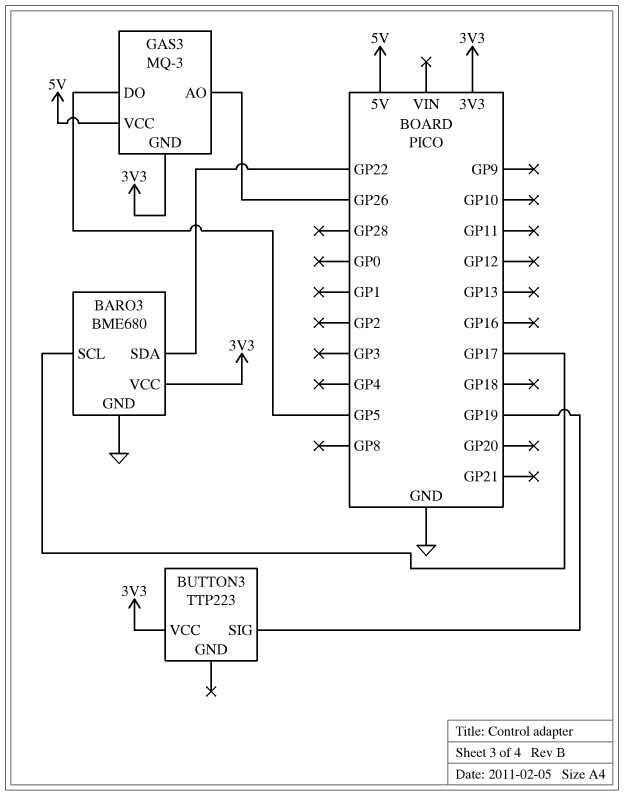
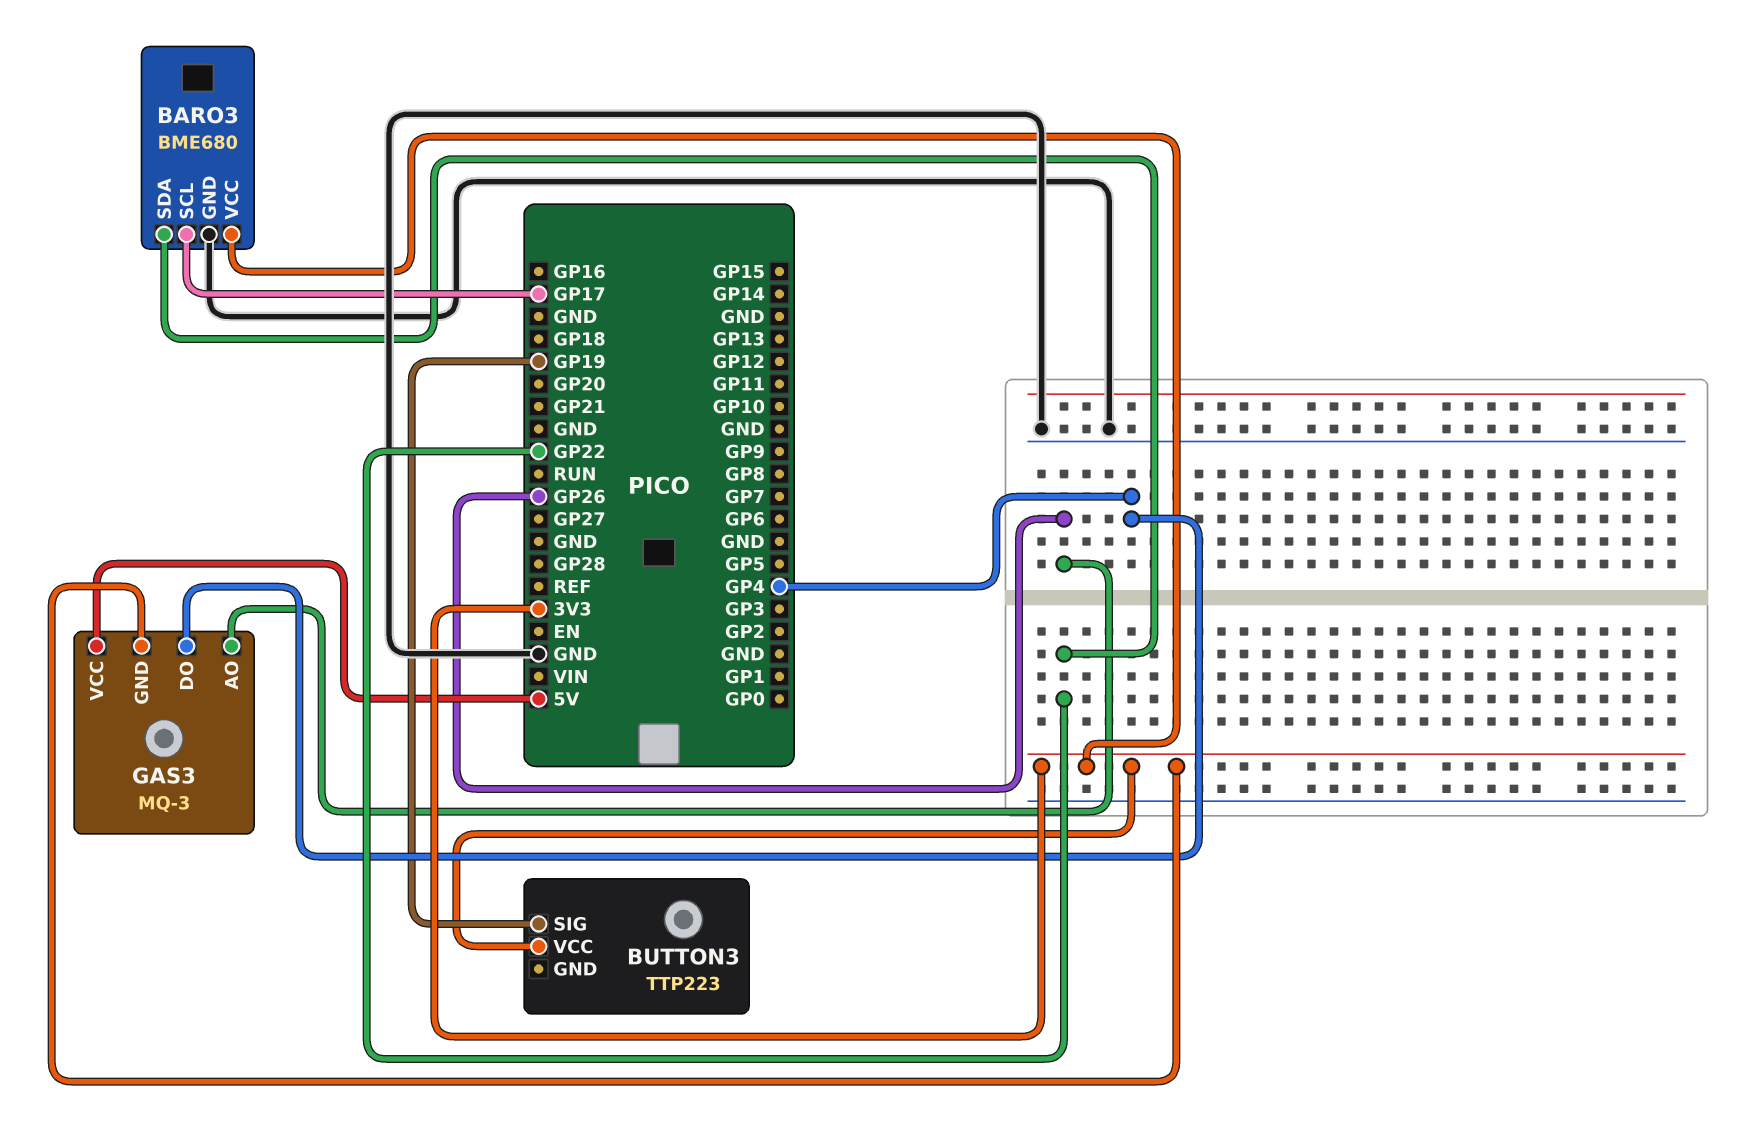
GAS3 pin DO: GP5 -> GP4

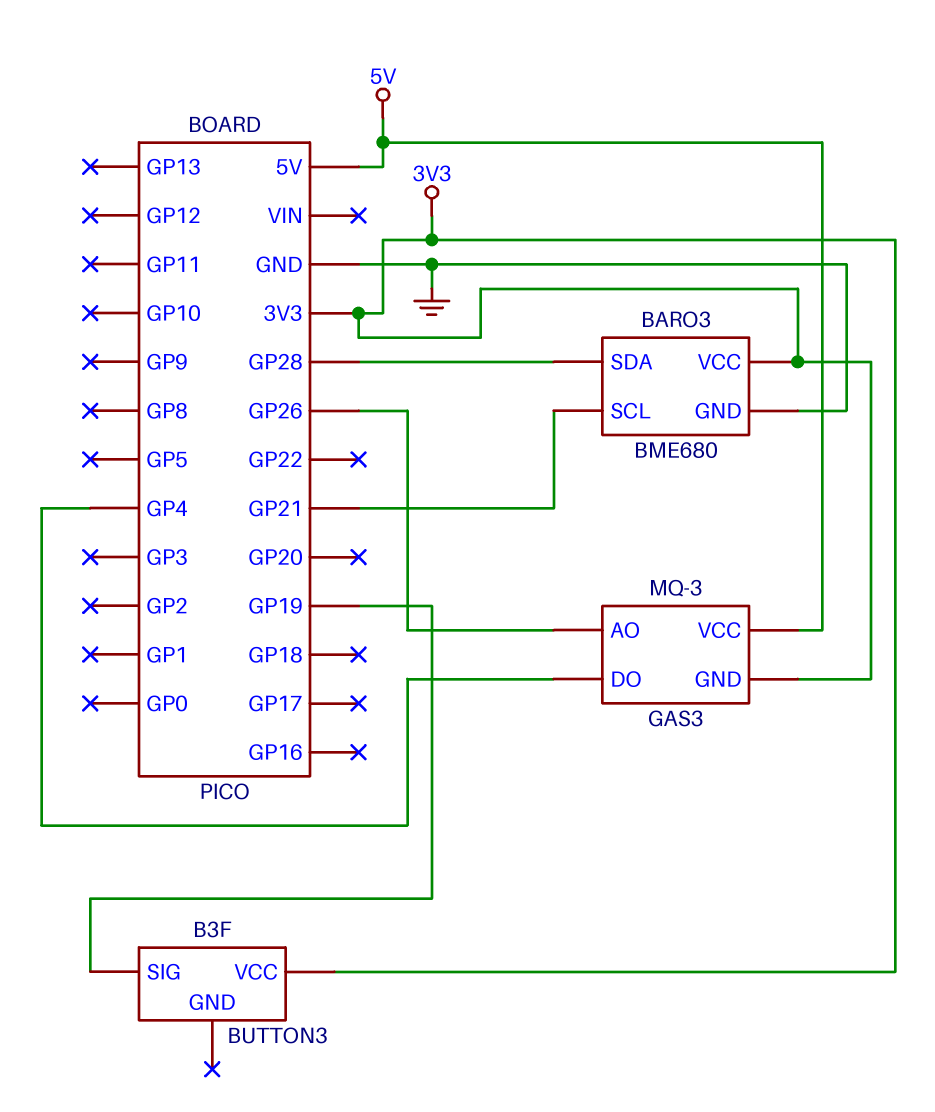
BARO3 pin SCL: GP17 -> GP21
BARO3 pin SDA: GP22 -> GP28
BUTTON3: TTP223 -> B3F

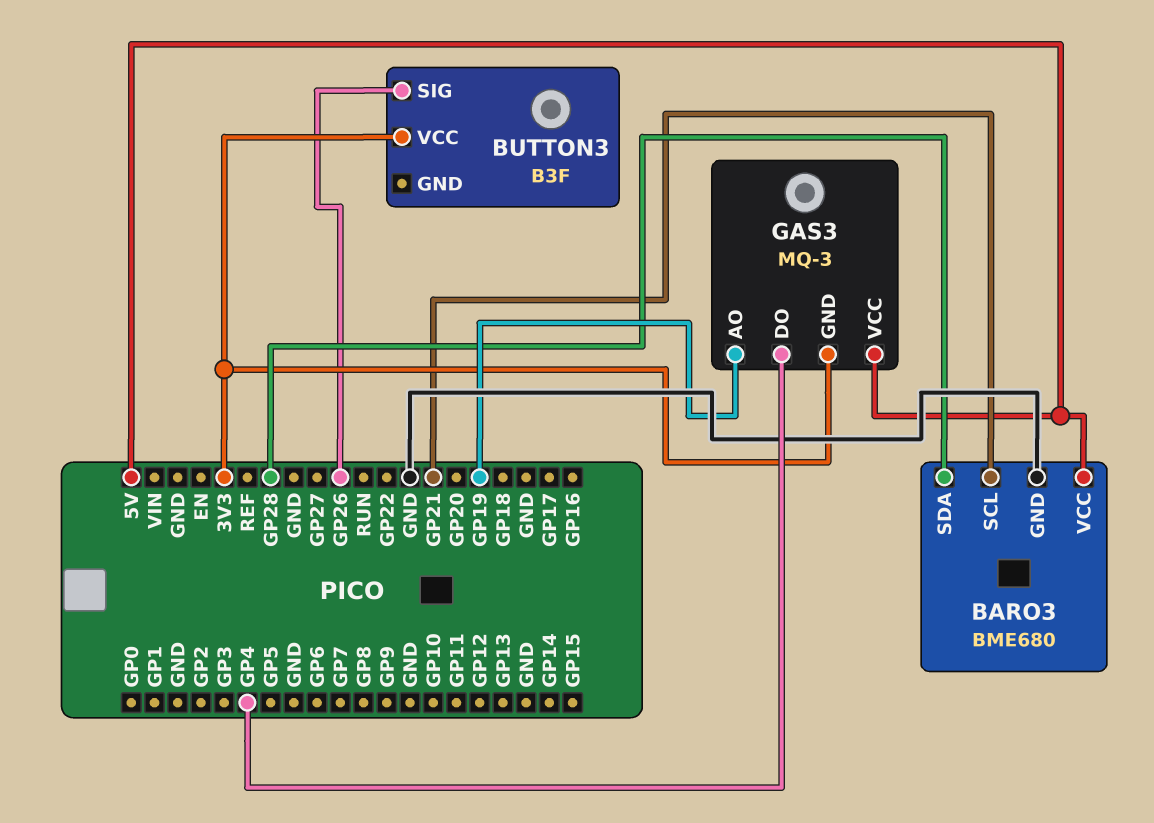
BARO3 pin VCC: 3V3 -> 5V
BUTTON3 pin SIG: GP19 -> GP26
GAS3 pin AO: GP26 -> GP19

